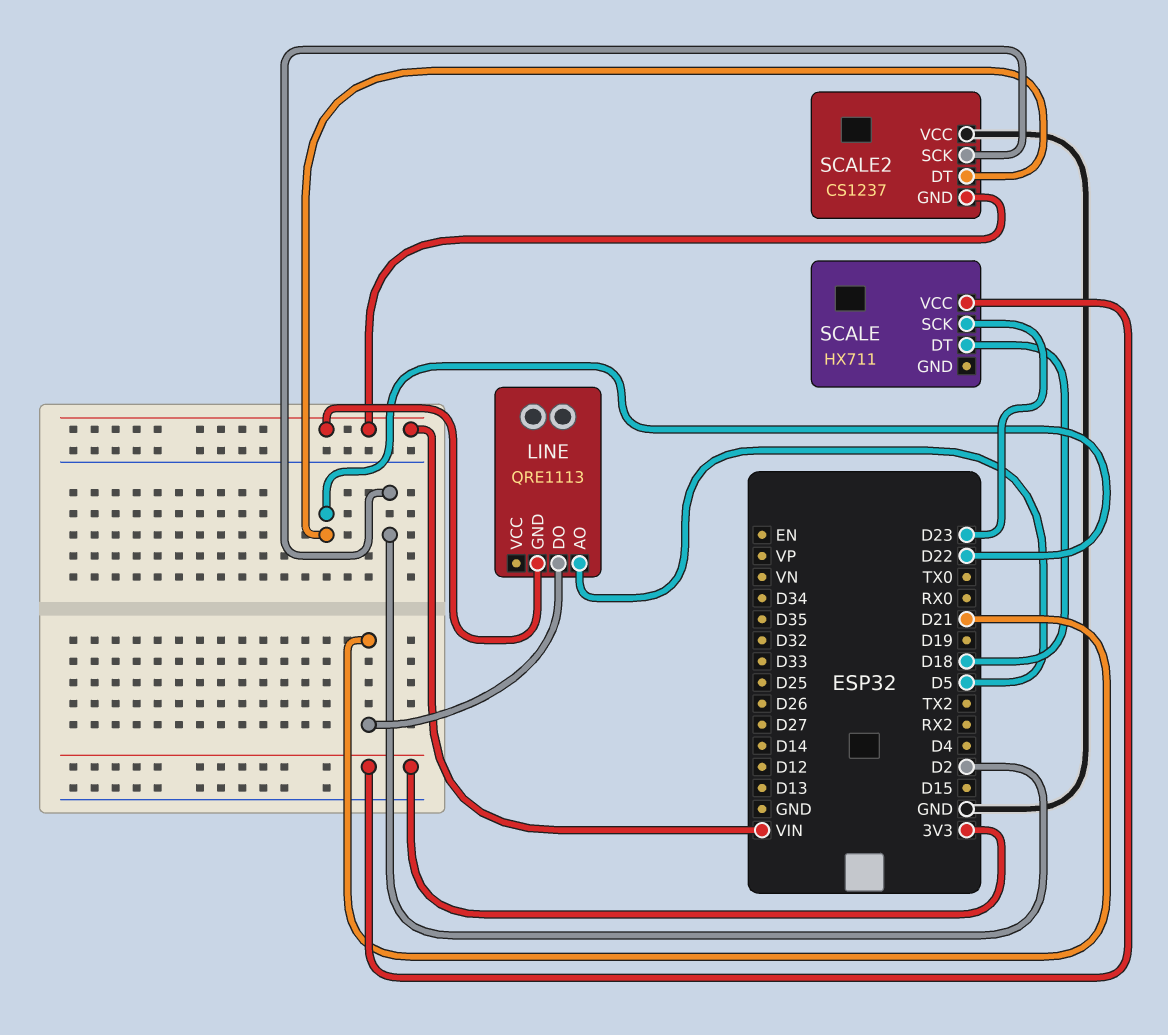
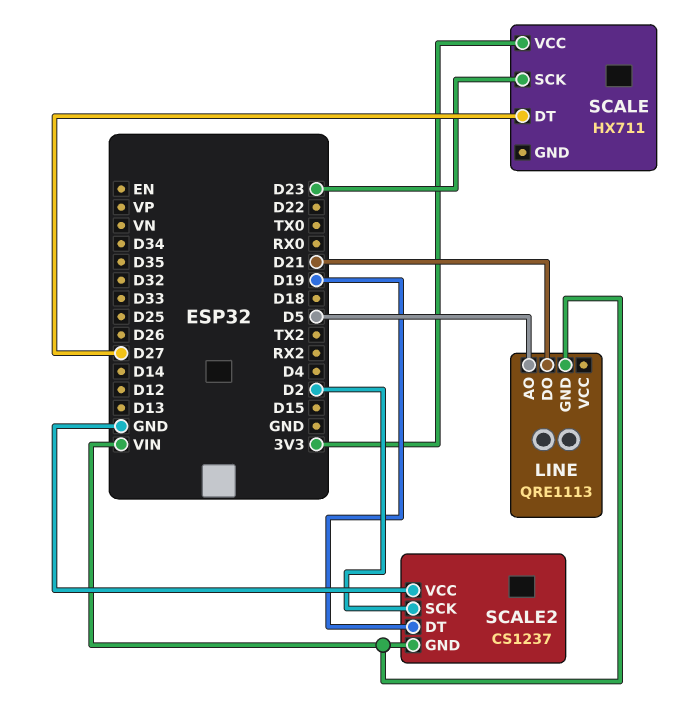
SCALE pin DT: D18 -> D27
SCALE2 pin DT: D22 -> D19

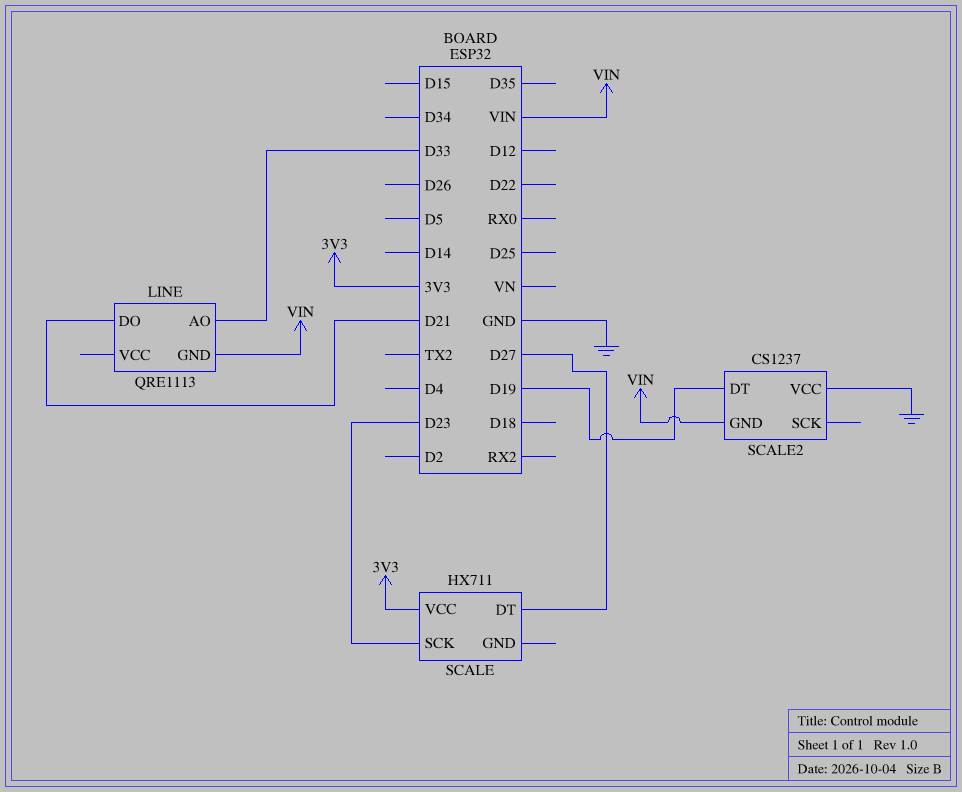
LINE pin AO: D5 -> D33
SCALE2 pin SCK: D2 -> none

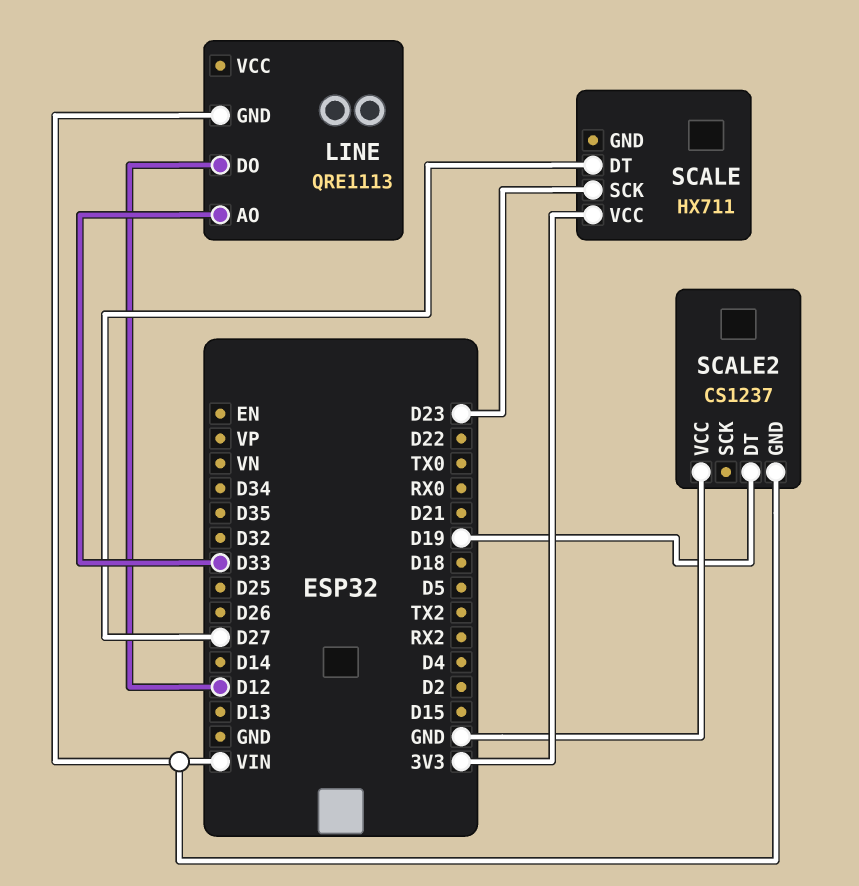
LINE pin DO: D21 -> D12

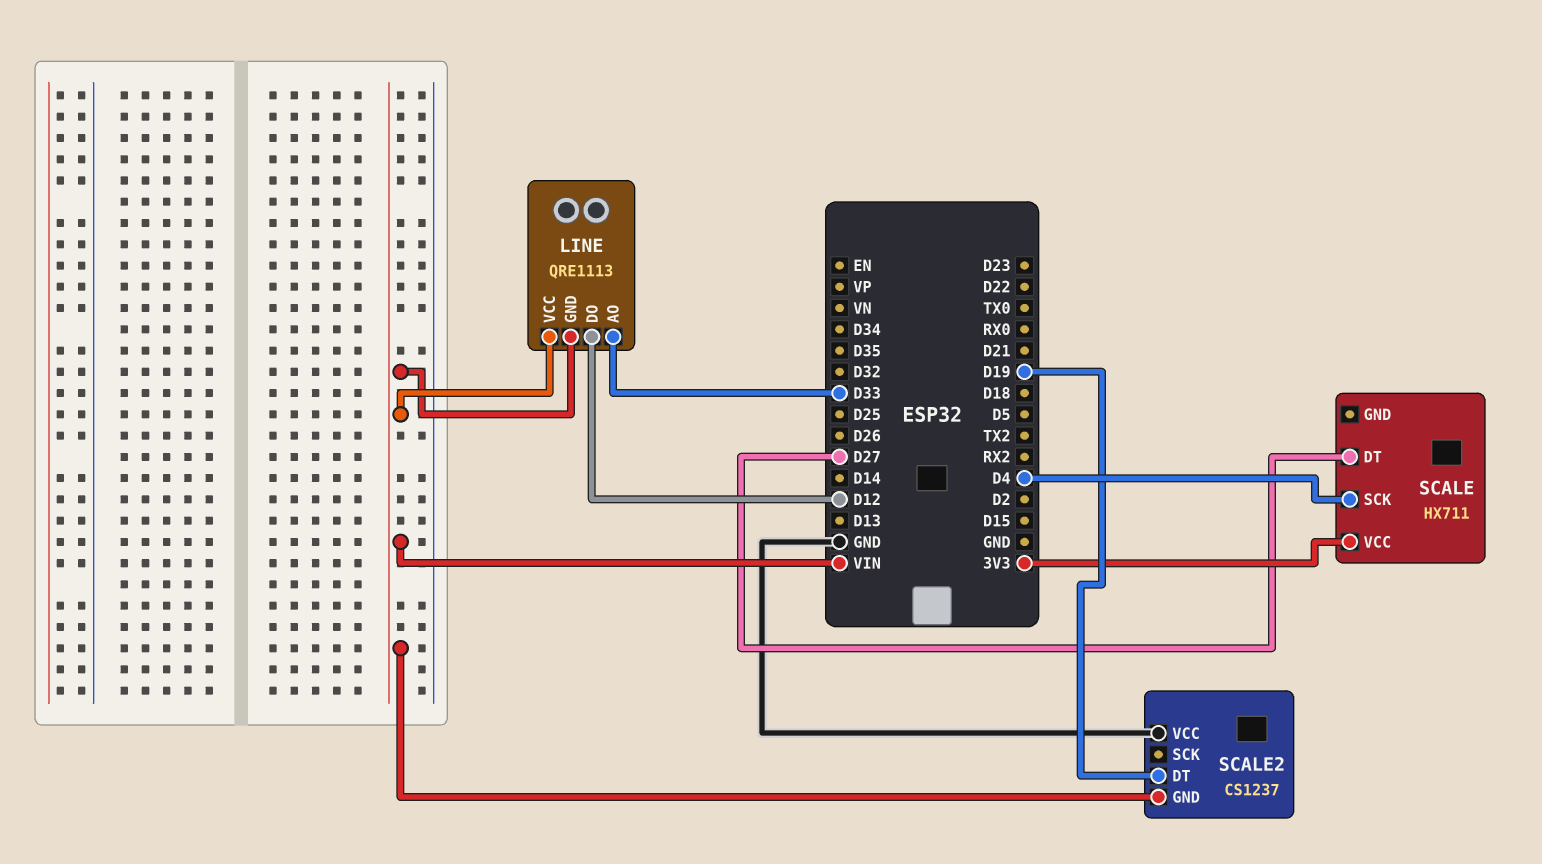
LINE pin VCC: none -> VIN
SCALE pin SCK: D23 -> D4

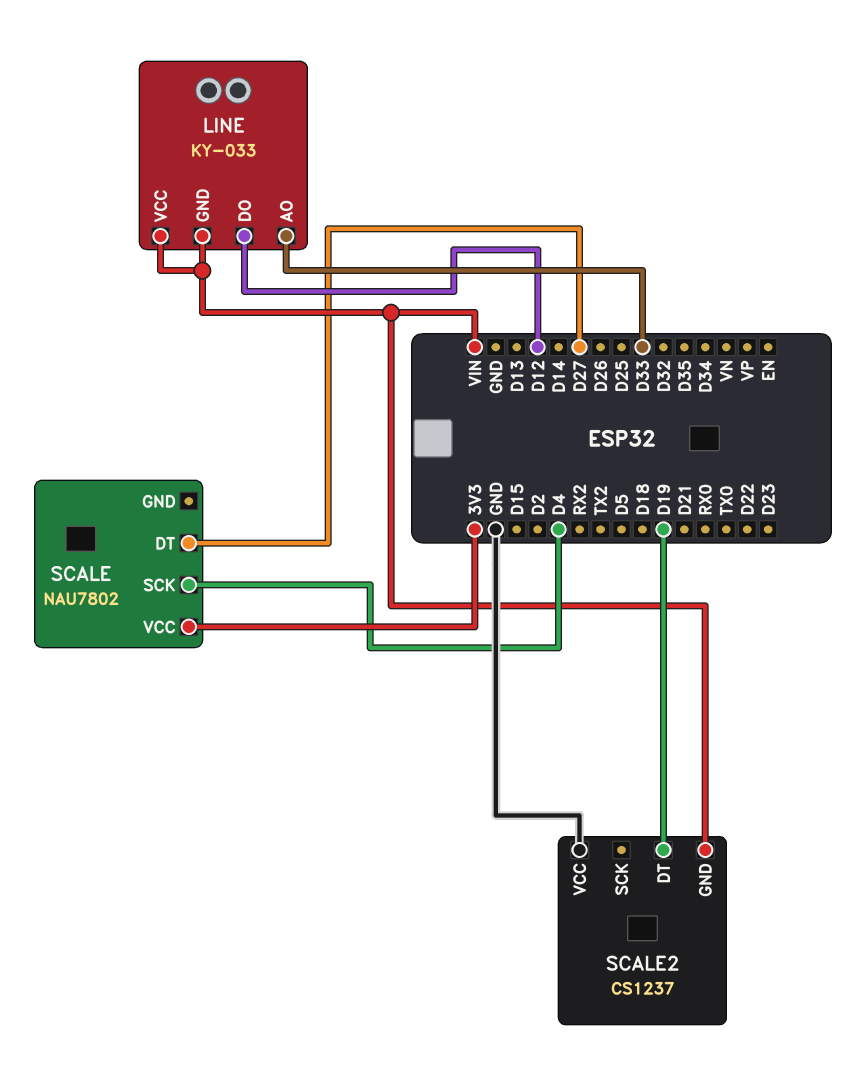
LINE: QRE1113 -> KY-033
SCALE: HX711 -> NAU7802

